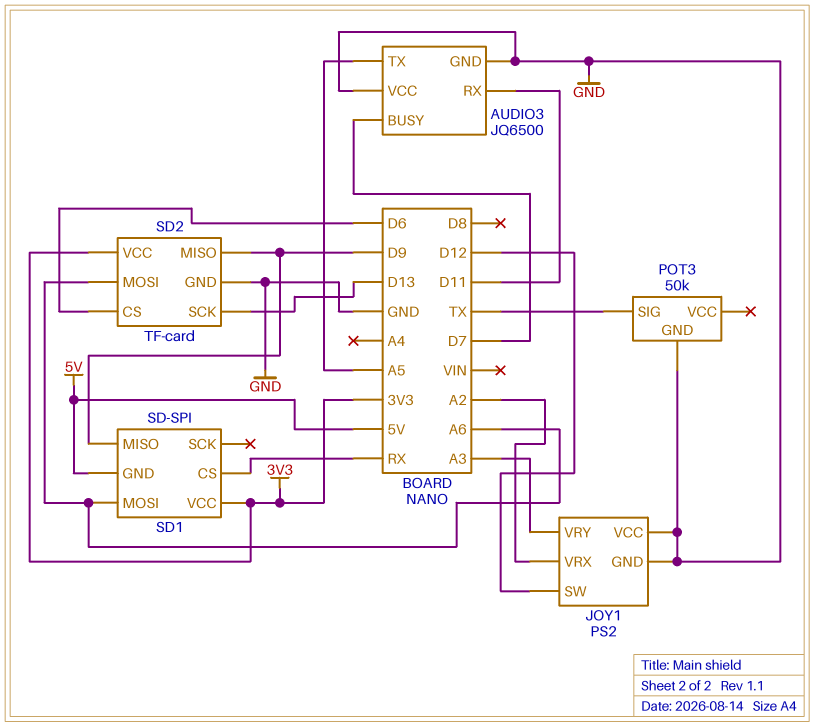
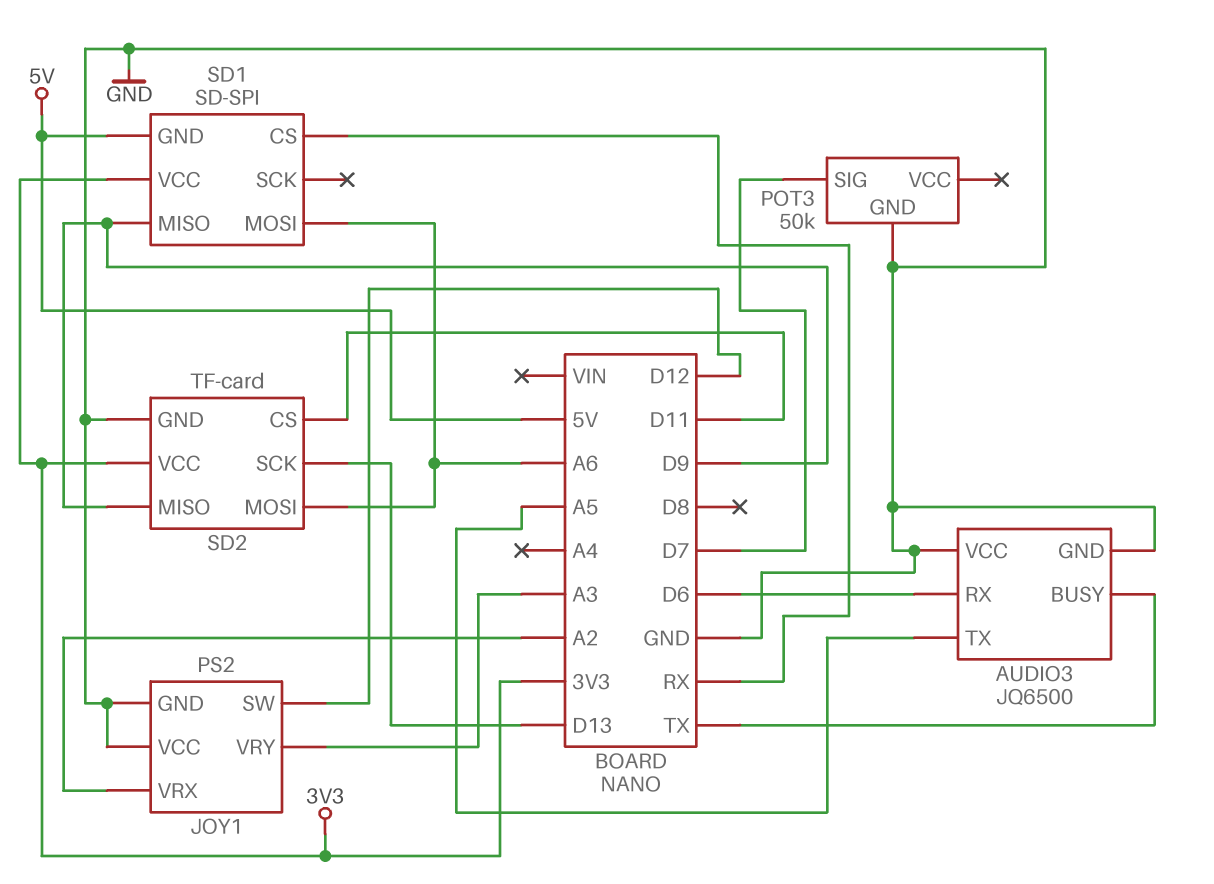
AUDIO3 pin BUSY: D7 -> TX
AUDIO3 pin RX: D11 -> D6
POT3 pin SIG: TX -> D7
SD2 pin CS: D6 -> D11

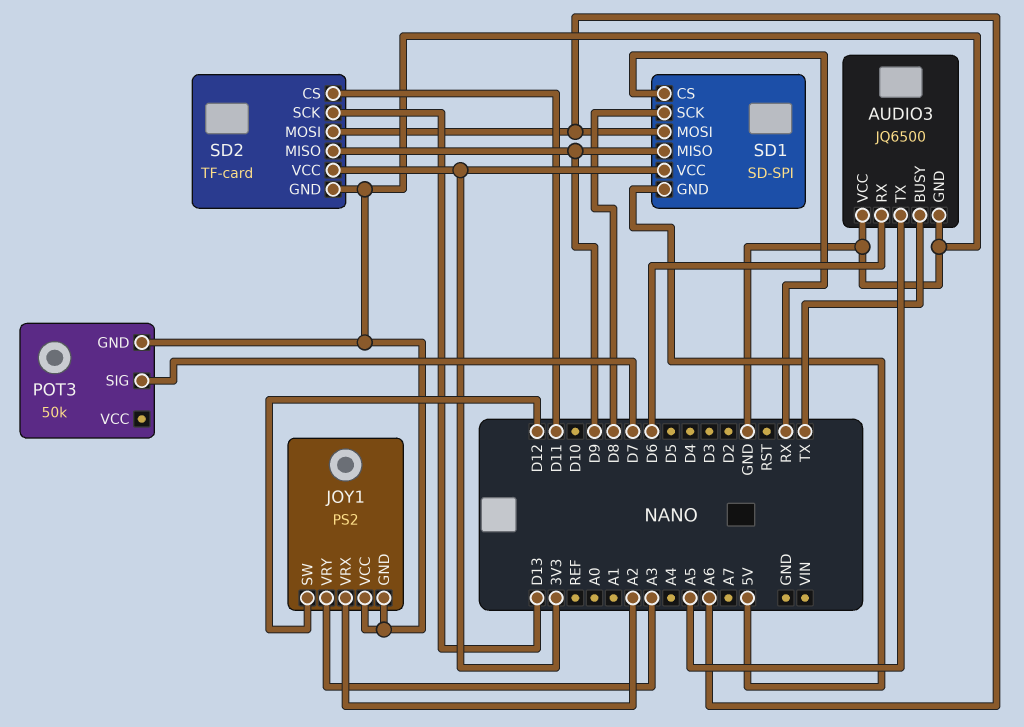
SD1 pin SCK: none -> D8

